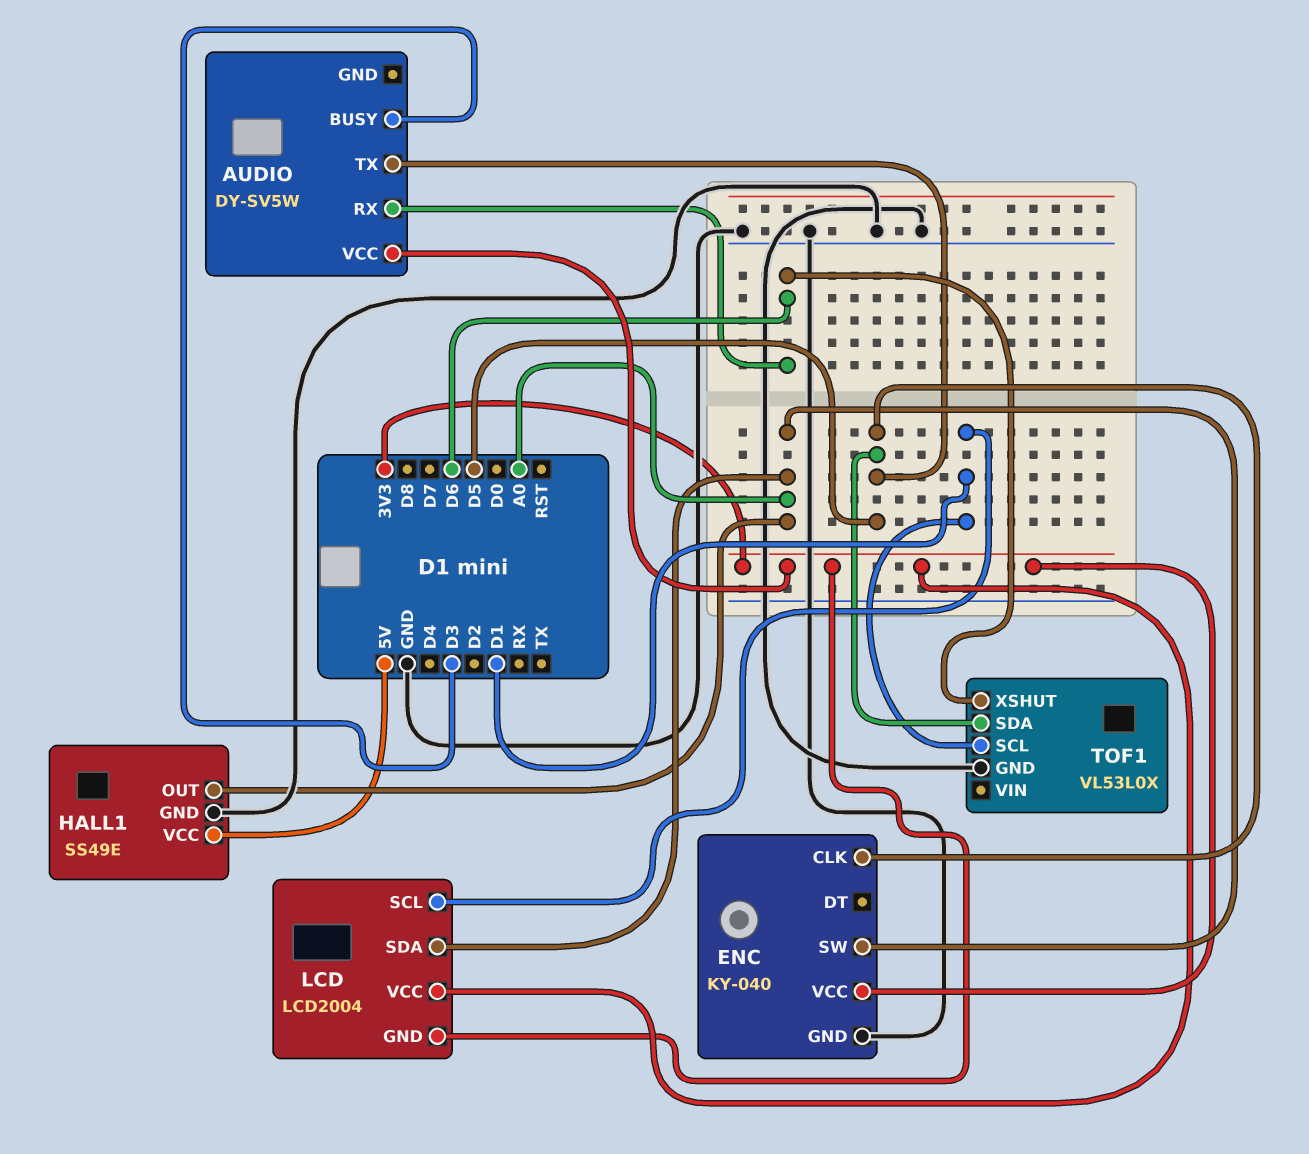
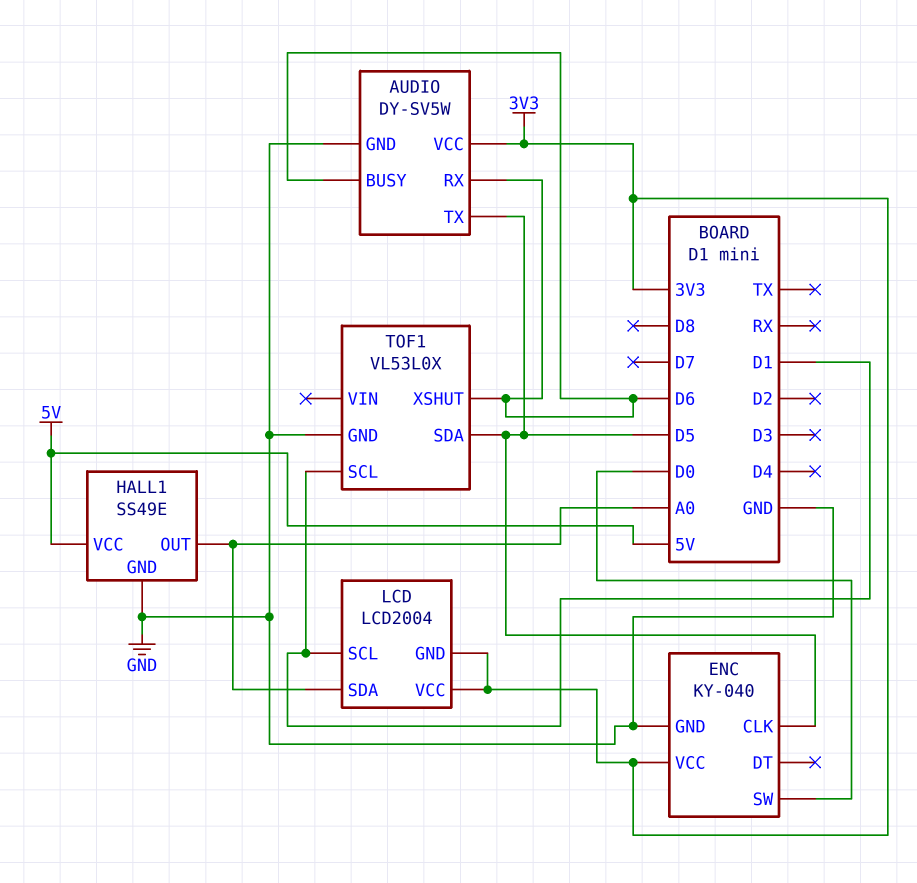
AUDIO pin BUSY: D3 -> D6
AUDIO pin GND: none -> GND
ENC pin SW: A0 -> D0

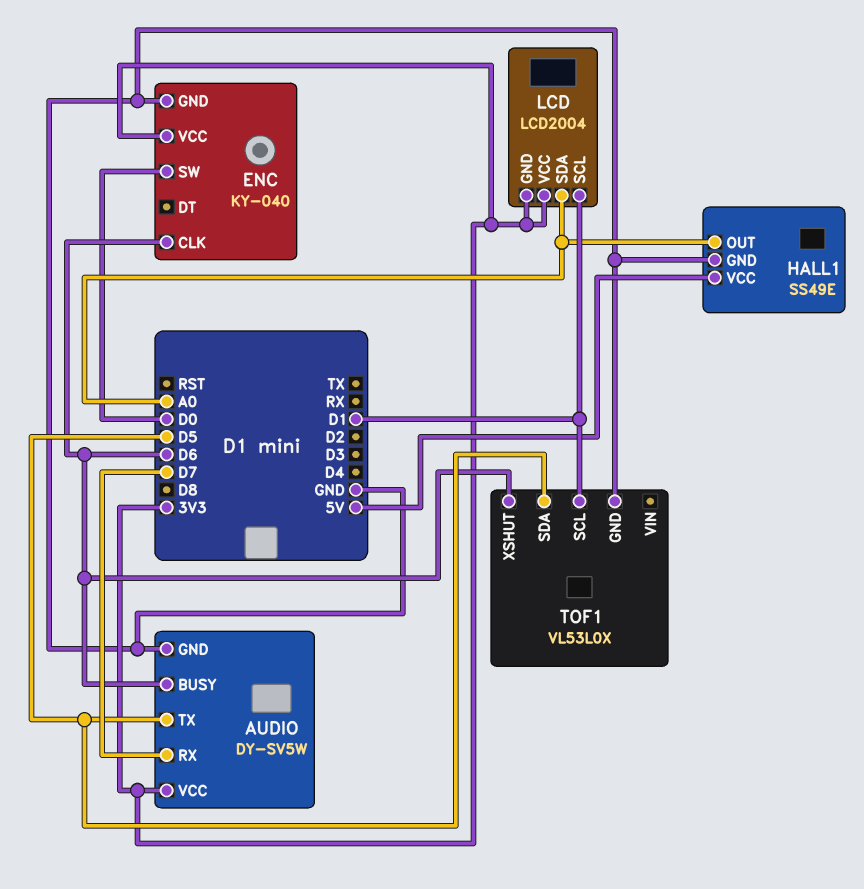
AUDIO pin RX: D6 -> D7
ENC pin CLK: D5 -> D6

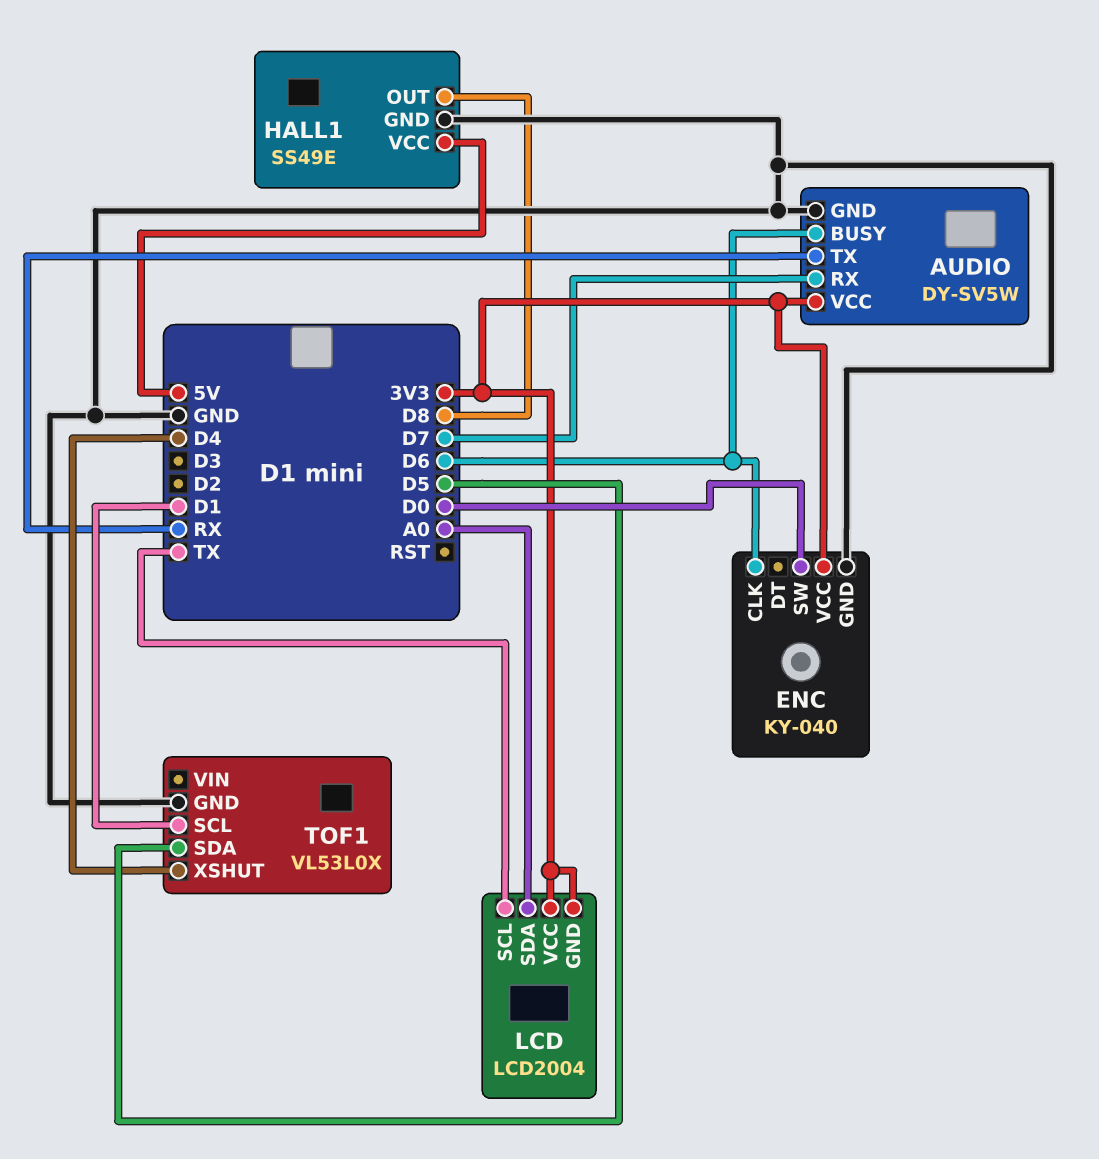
AUDIO pin TX: D5 -> RX
HALL1 pin OUT: A0 -> D8
LCD pin SCL: D1 -> TX
TOF1 pin XSHUT: D6 -> D4

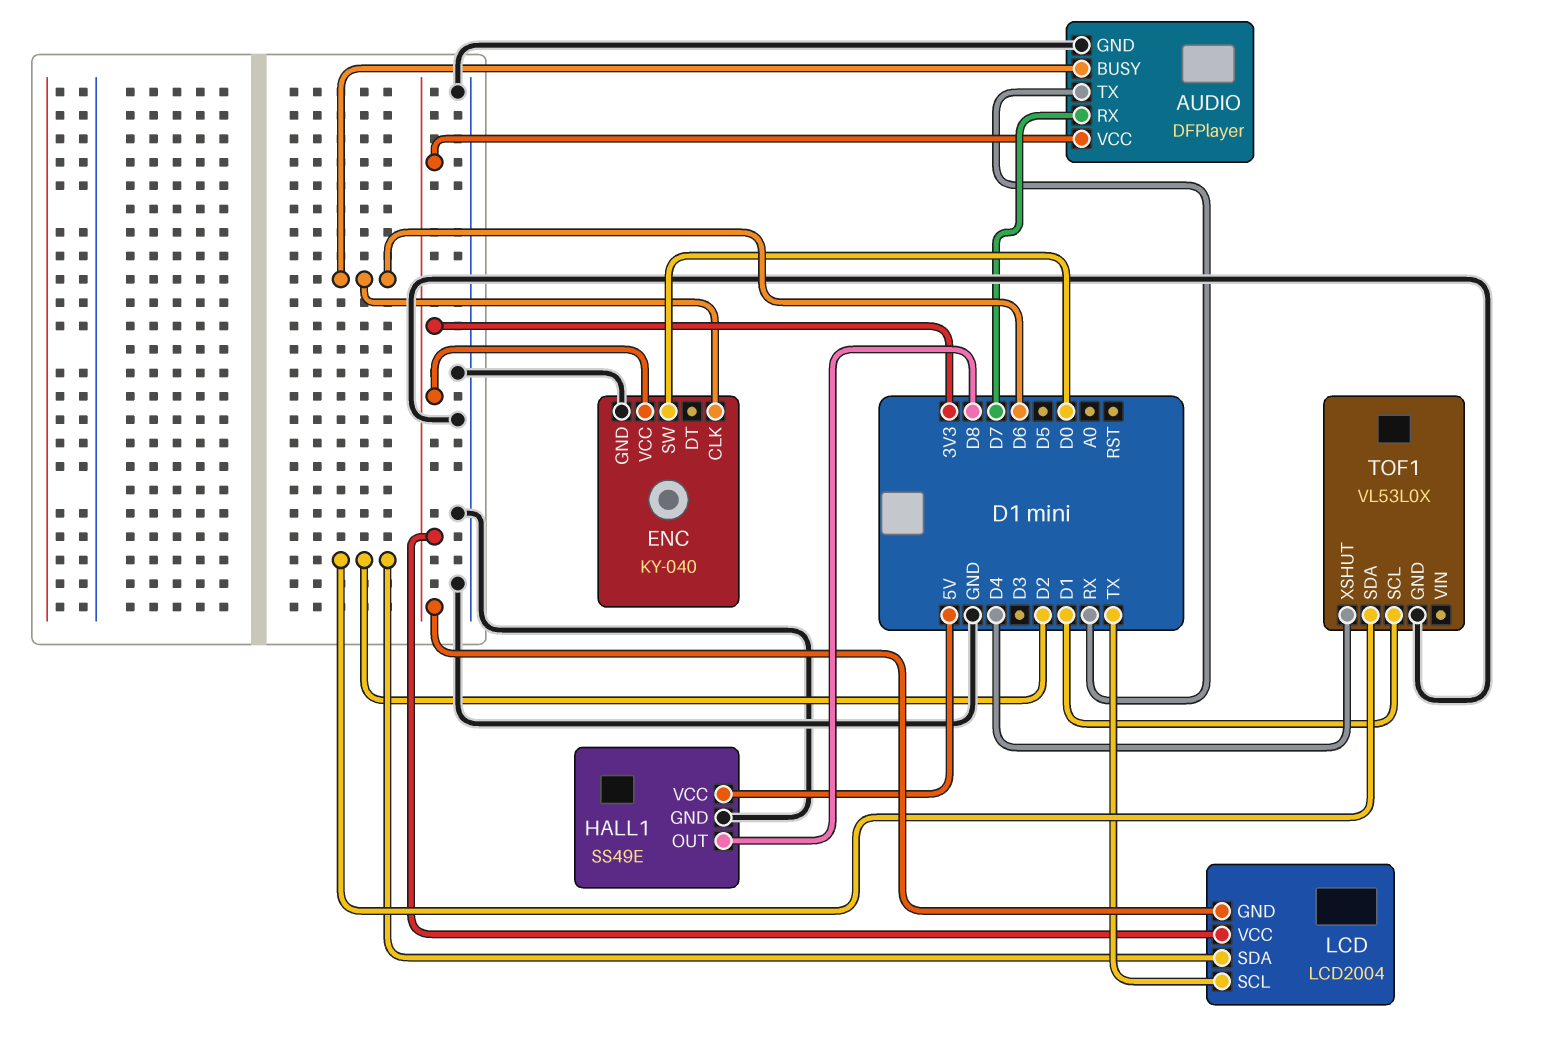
AUDIO: DY-SV5W -> DFPlayer
LCD pin SDA: A0 -> D2
TOF1 pin SDA: D5 -> D2

